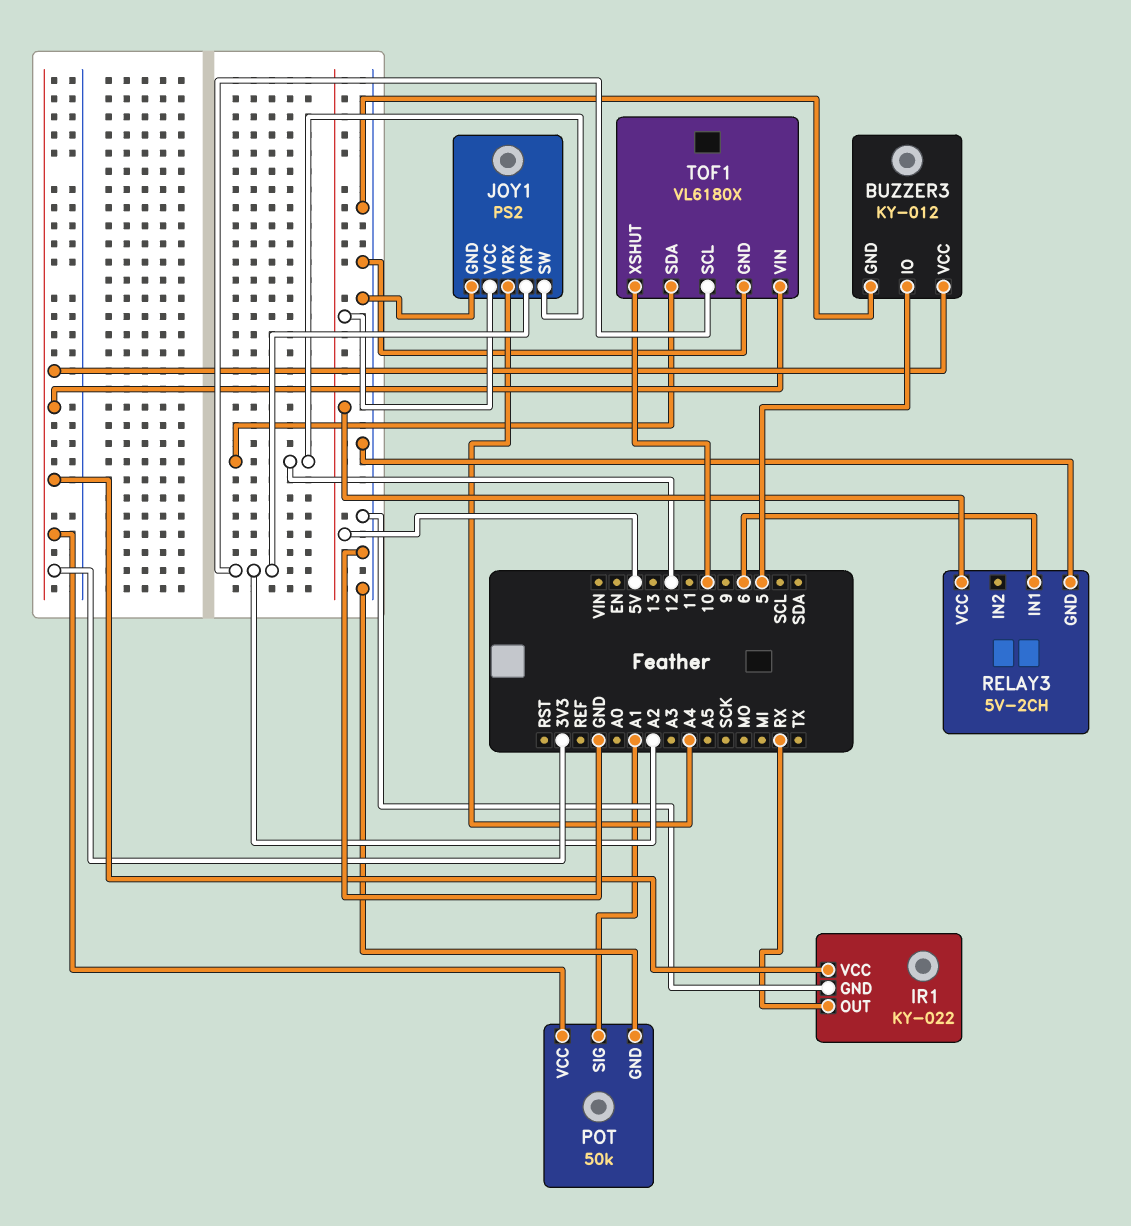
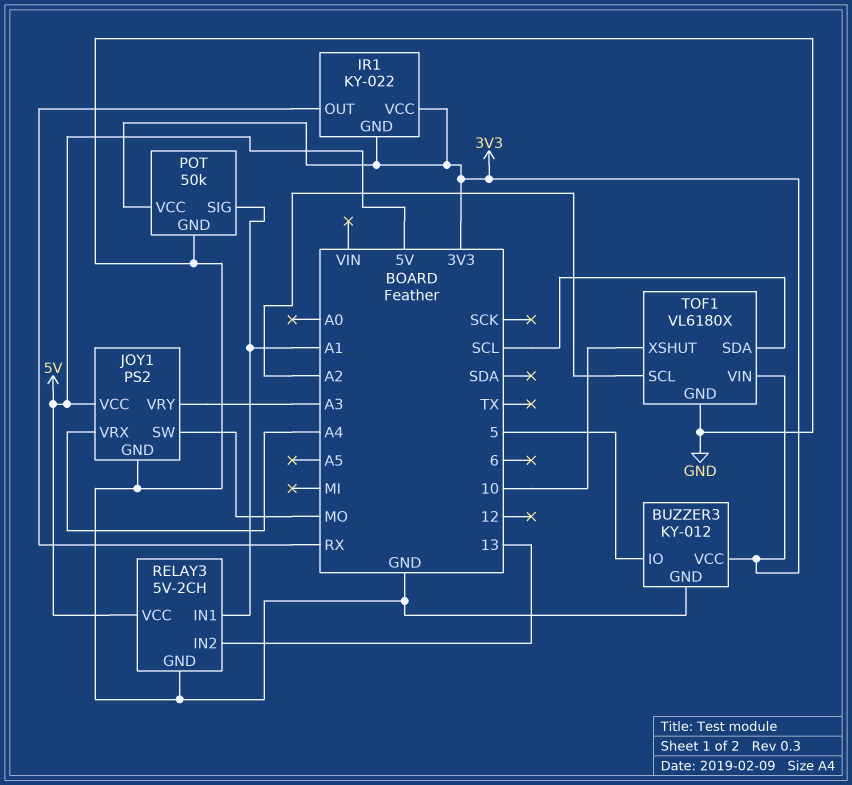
IR1 pin GND: GND -> 3V3
JOY1 pin SW: 12 -> MO
JOY1 pin VRY: A2 -> A3
RELAY3 pin IN1: 6 -> A1
RELAY3 pin IN2: none -> 13
TOF1 pin SDA: 12 -> SCL

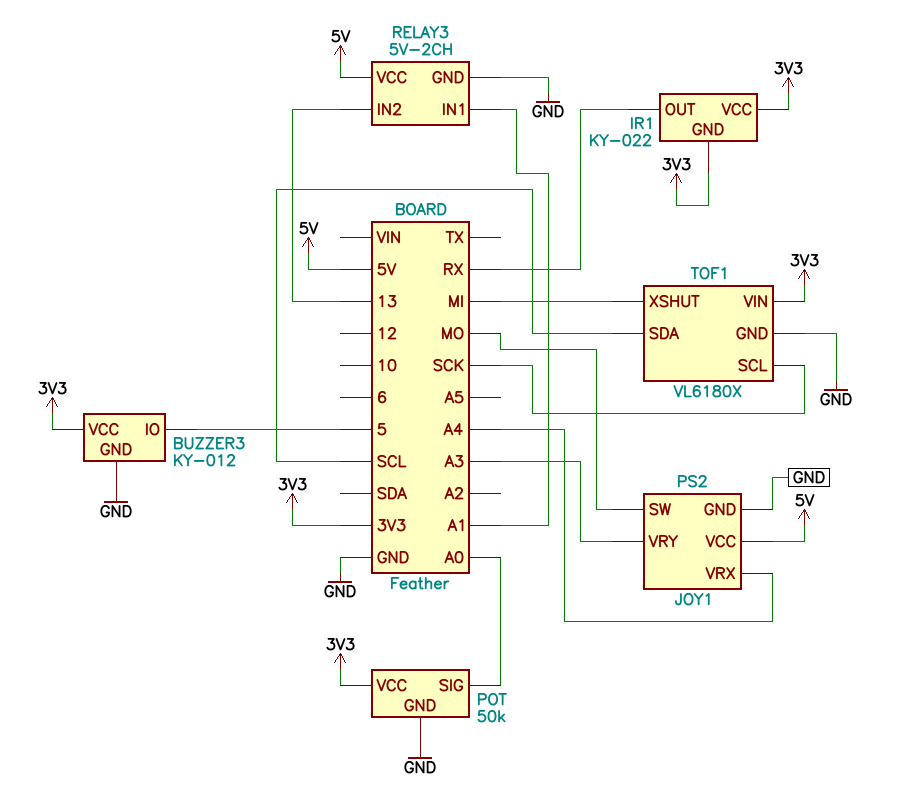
POT pin SIG: A1 -> A0
TOF1 pin SCL: A2 -> SCK
TOF1 pin XSHUT: 10 -> MI

